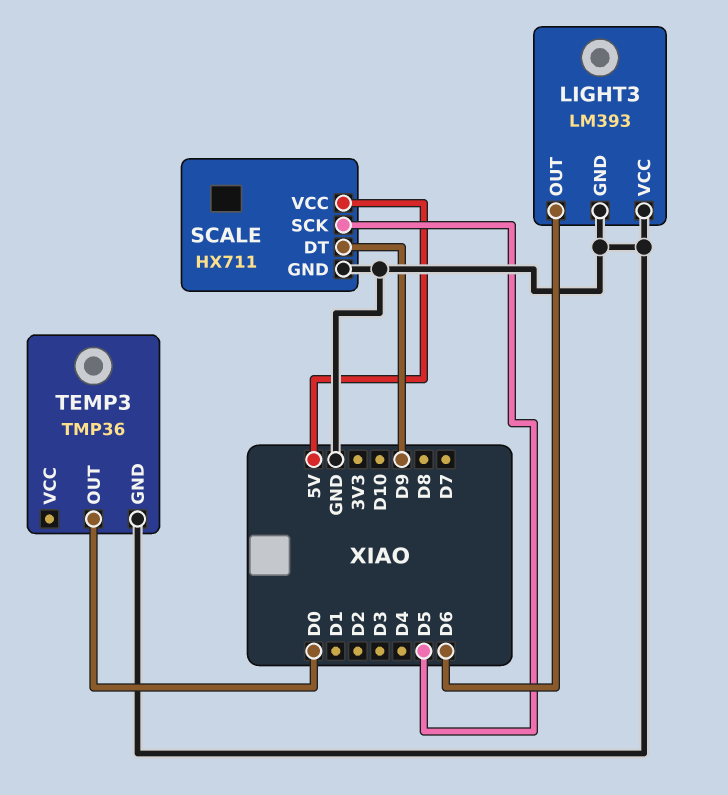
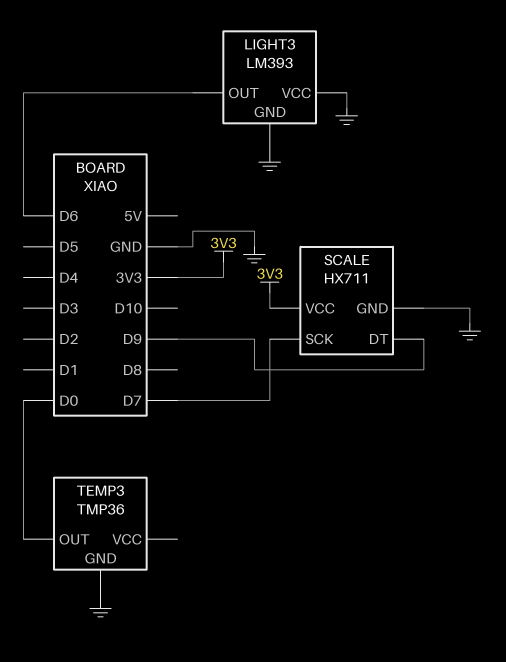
SCALE pin SCK: D5 -> D7
SCALE pin VCC: 5V -> 3V3

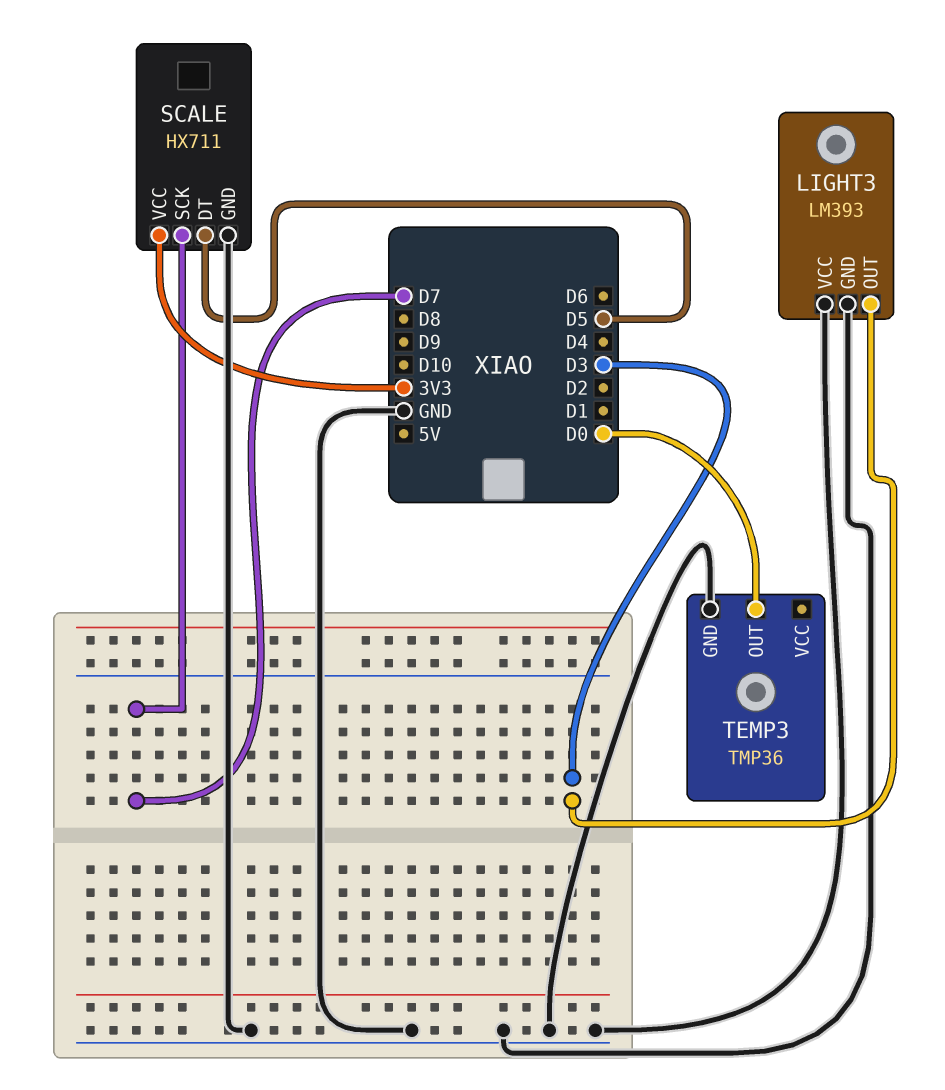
LIGHT3 pin OUT: D6 -> D3
SCALE pin DT: D9 -> D5

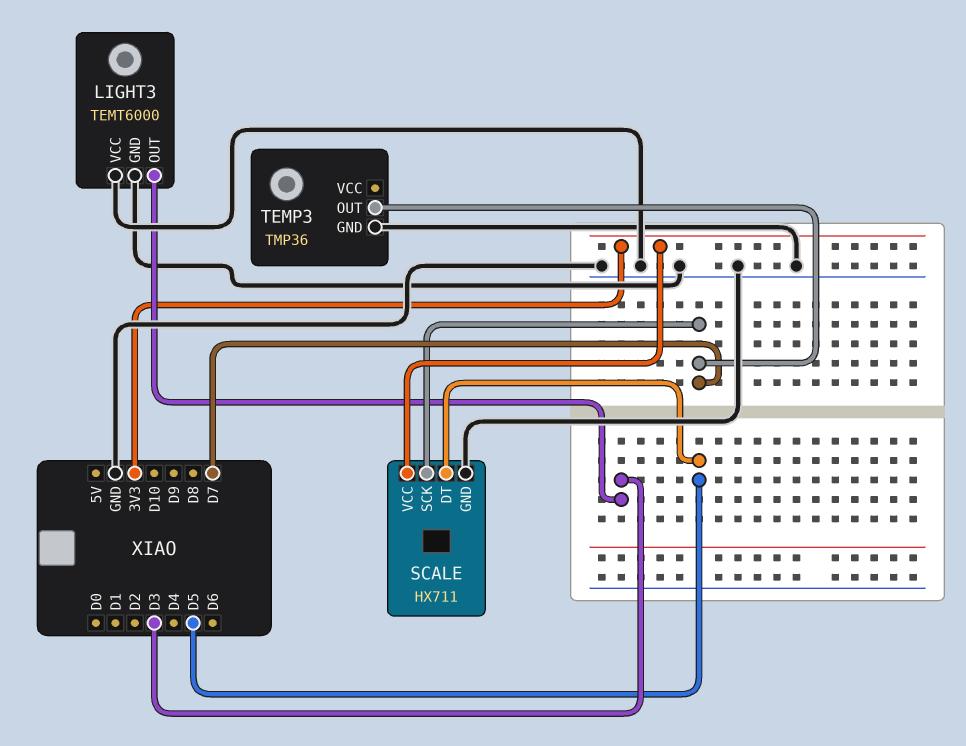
LIGHT3: LM393 -> TEMT6000
TEMP3 pin OUT: D0 -> D7

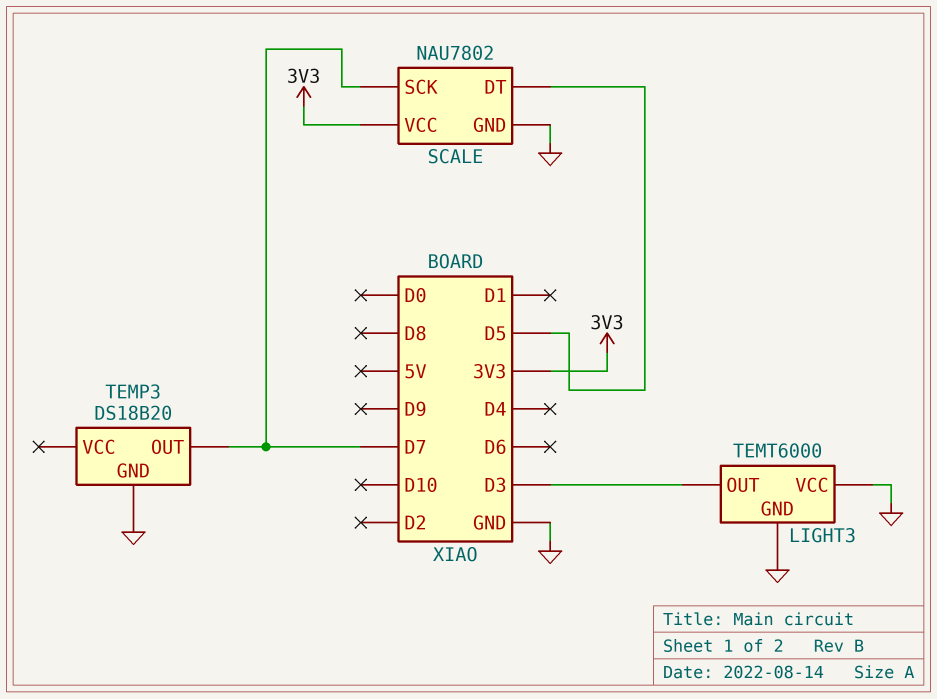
SCALE: HX711 -> NAU7802
TEMP3: TMP36 -> DS18B20

